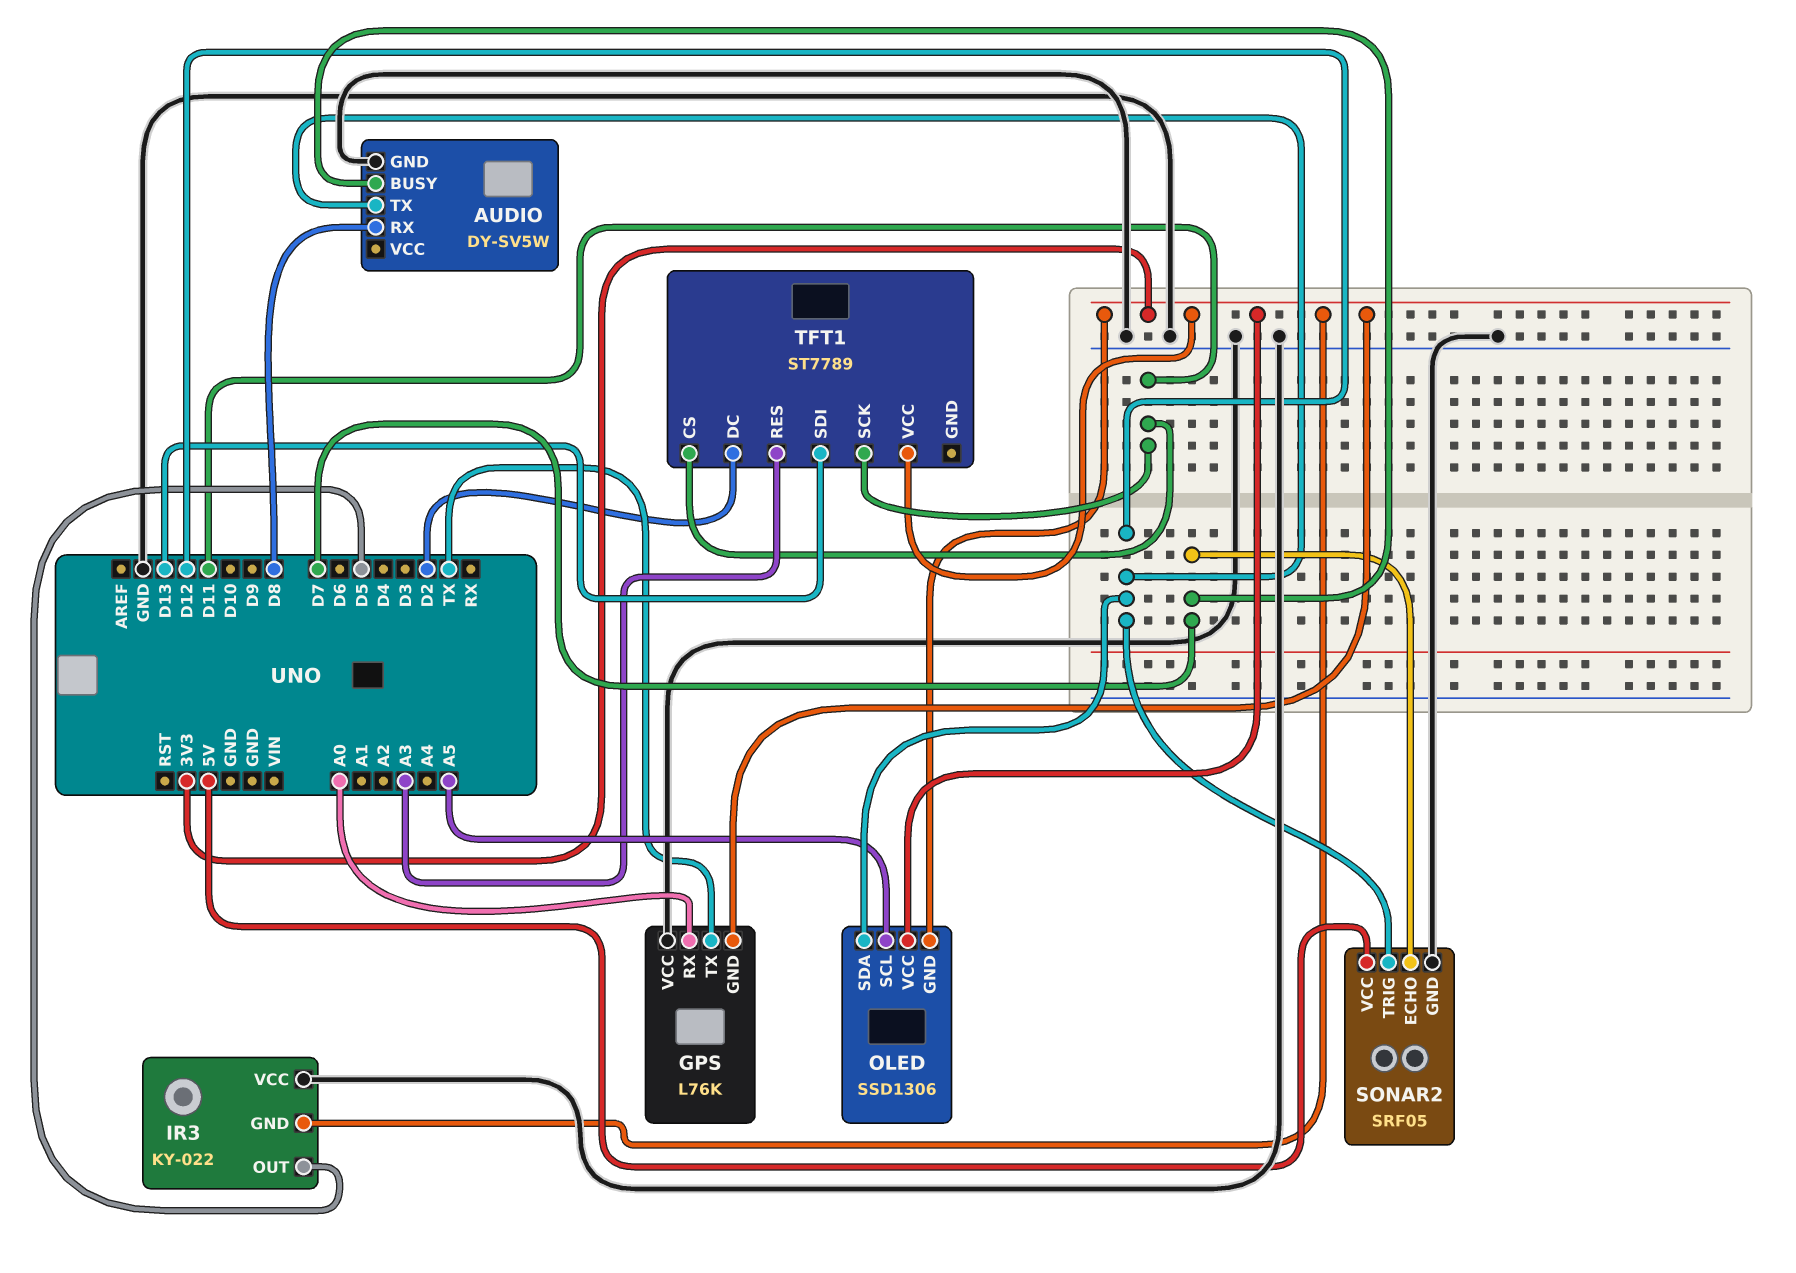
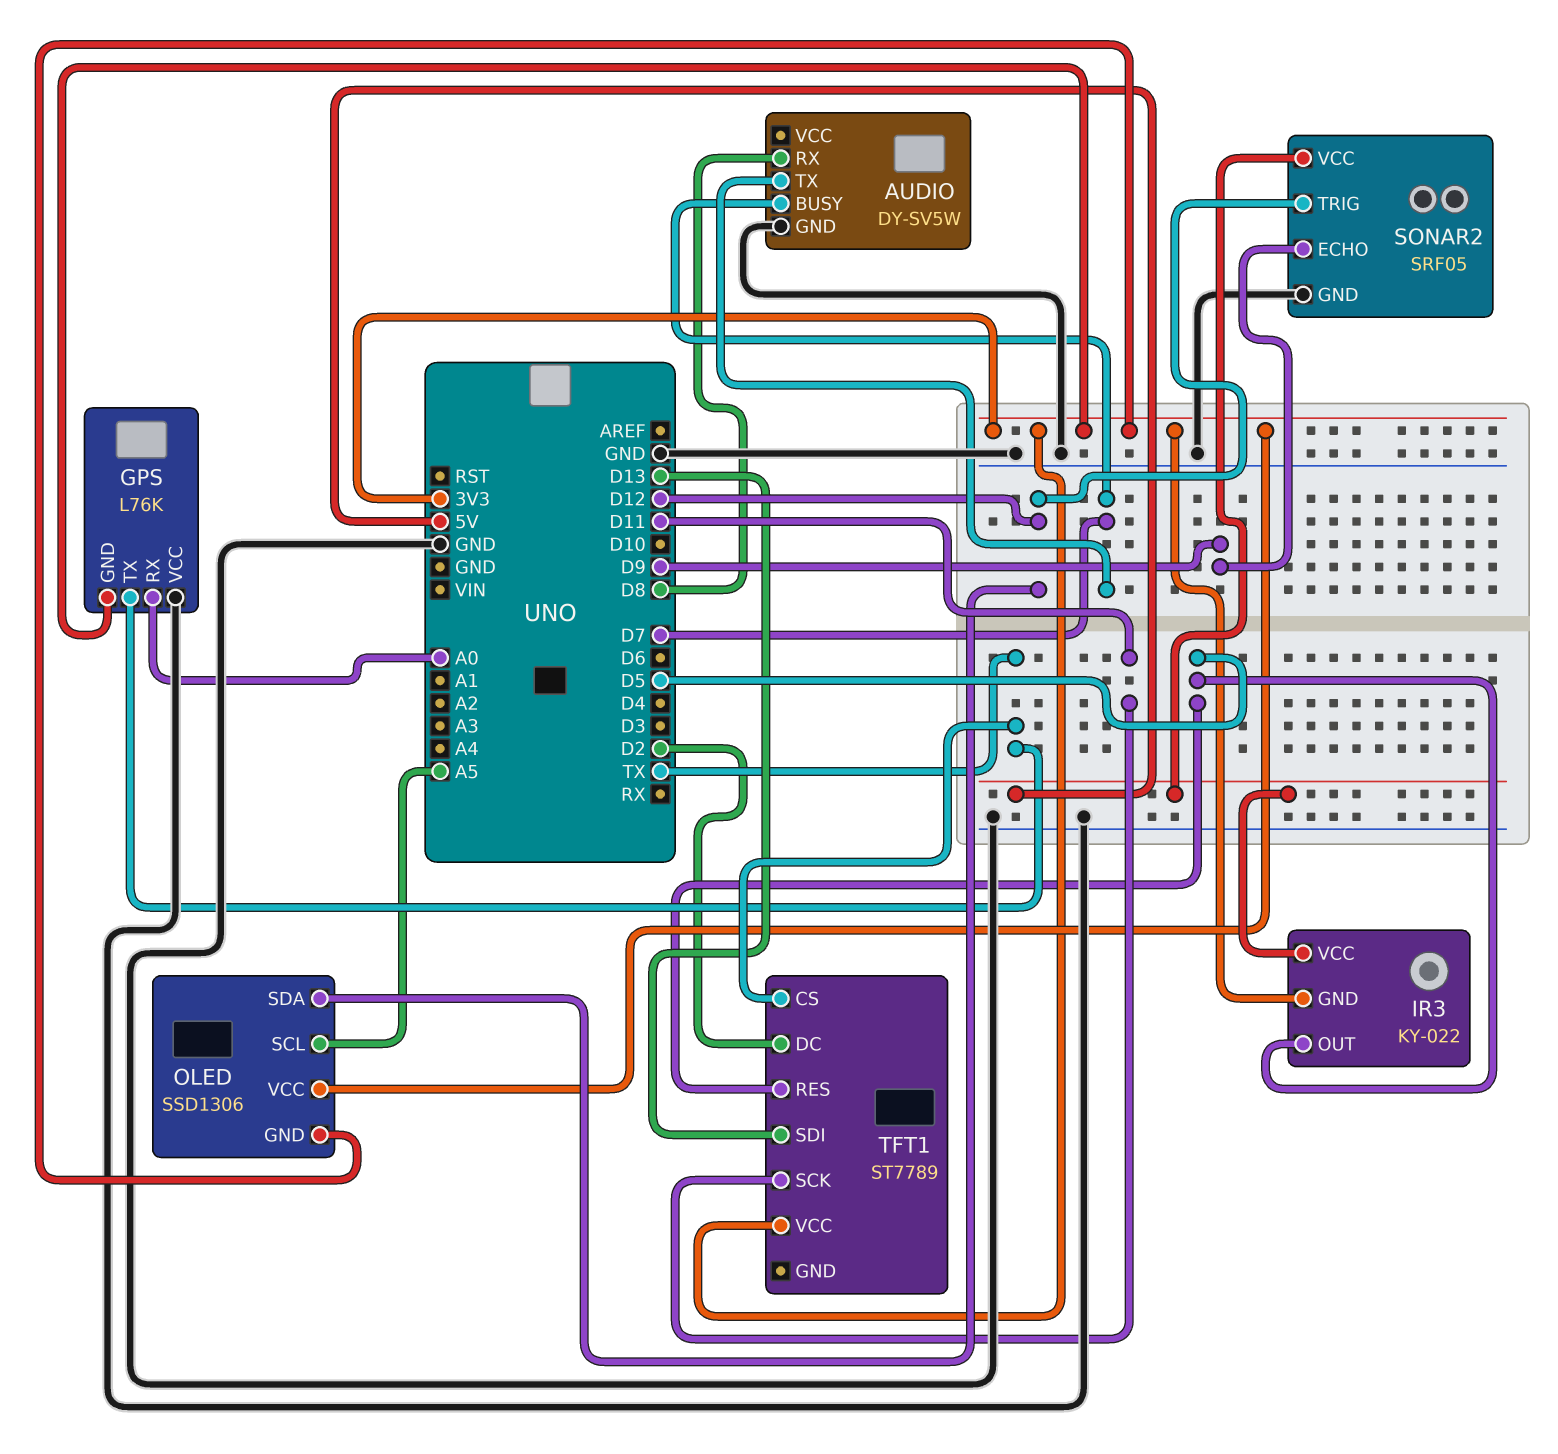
AUDIO pin TX: D12 -> D7
IR3 pin VCC: GND -> 5V
SONAR2 pin ECHO: D7 -> D9
TFT1 pin CS: D11 -> TX
TFT1 pin RES: A3 -> D5

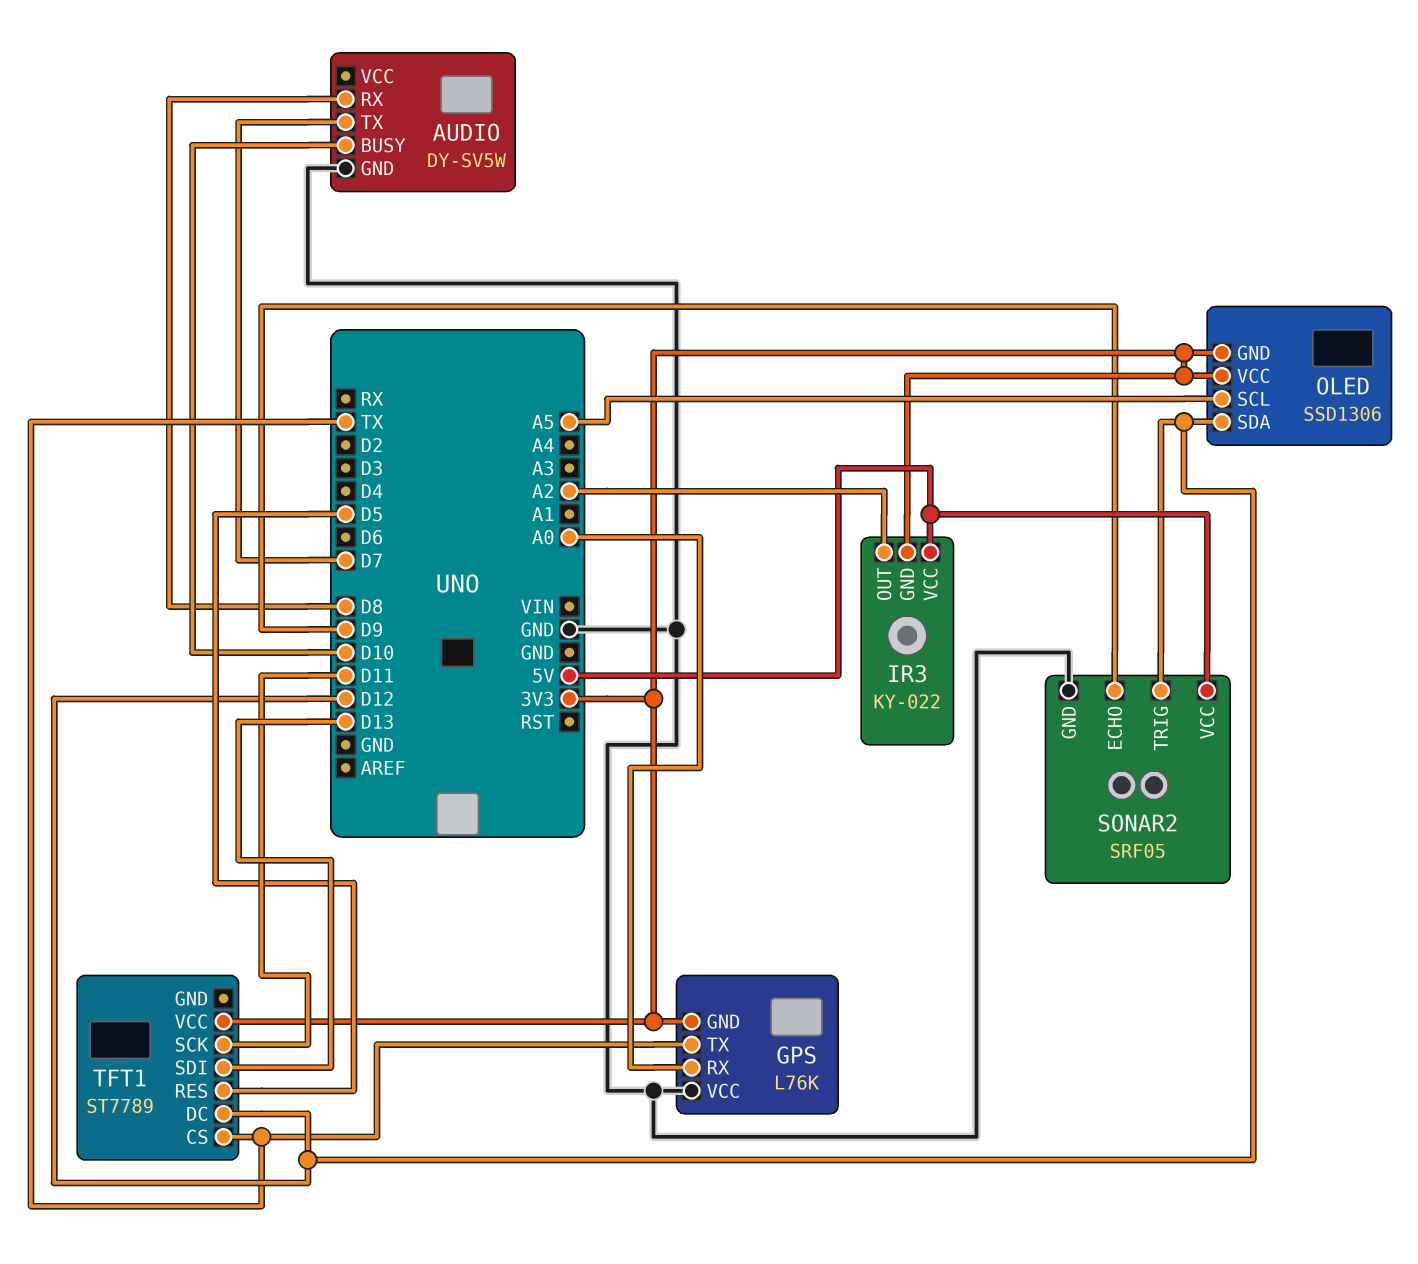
AUDIO pin BUSY: D7 -> D10
IR3 pin OUT: D5 -> A2
TFT1 pin DC: D2 -> D12

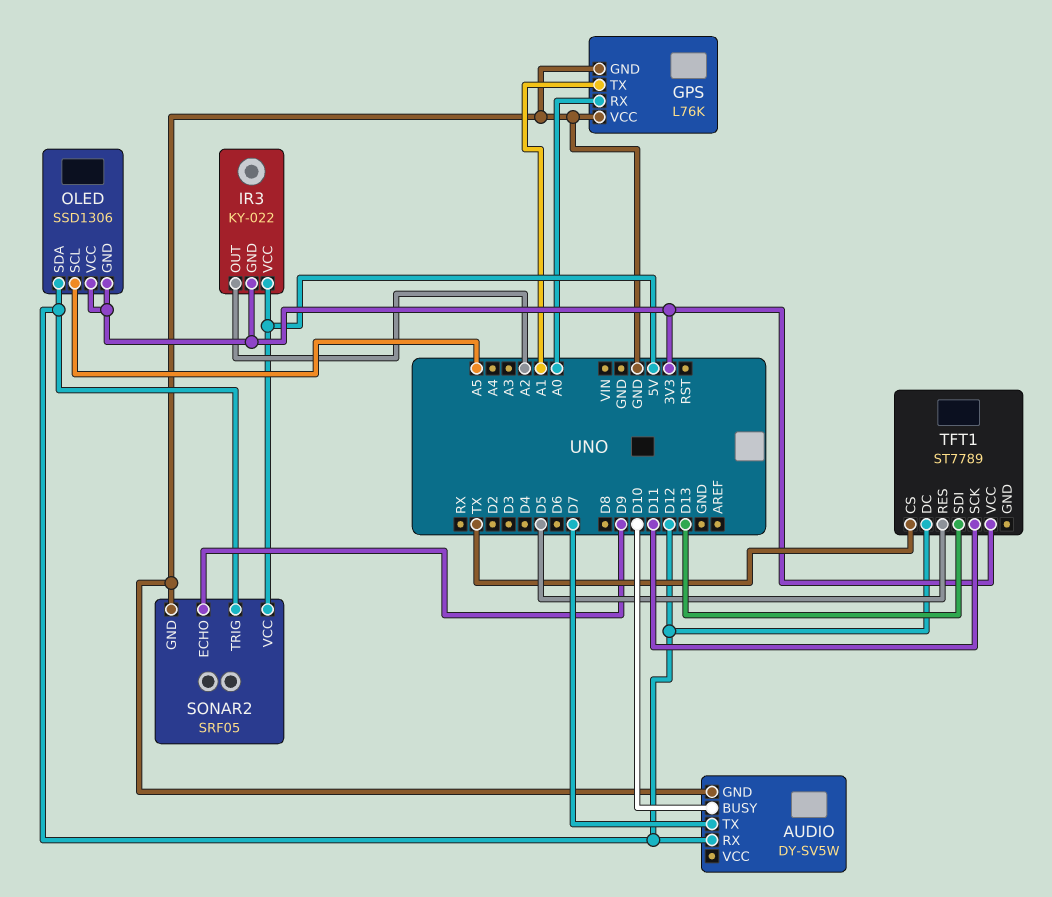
AUDIO pin RX: D8 -> D12
GPS pin GND: 3V3 -> GND
GPS pin TX: TX -> A1

